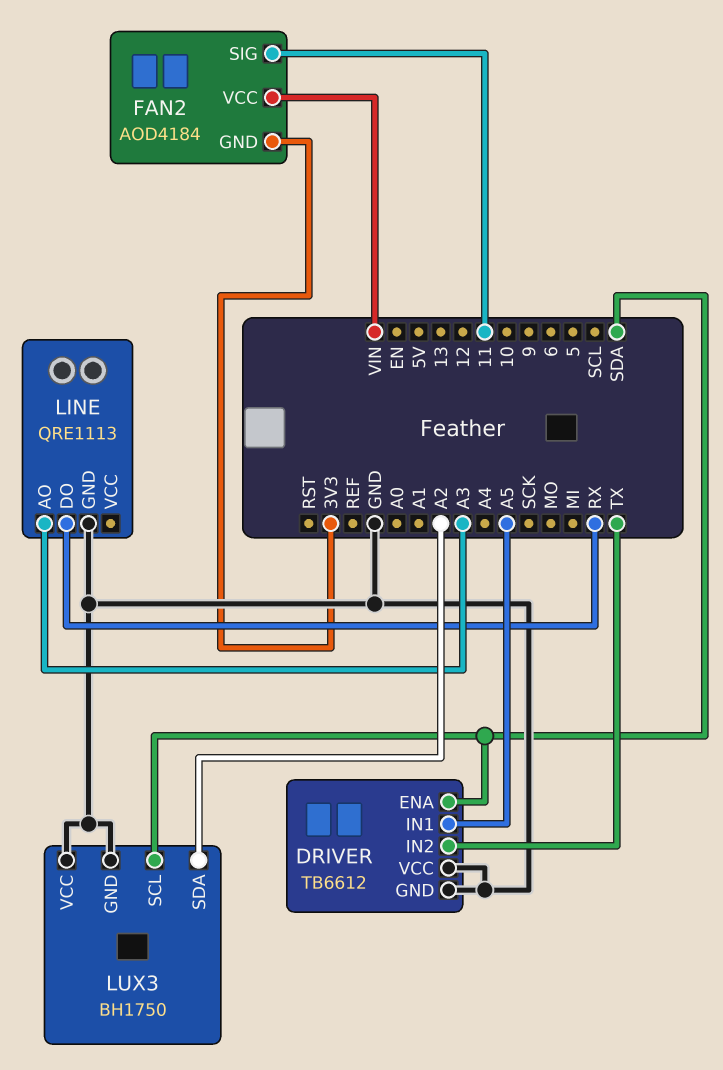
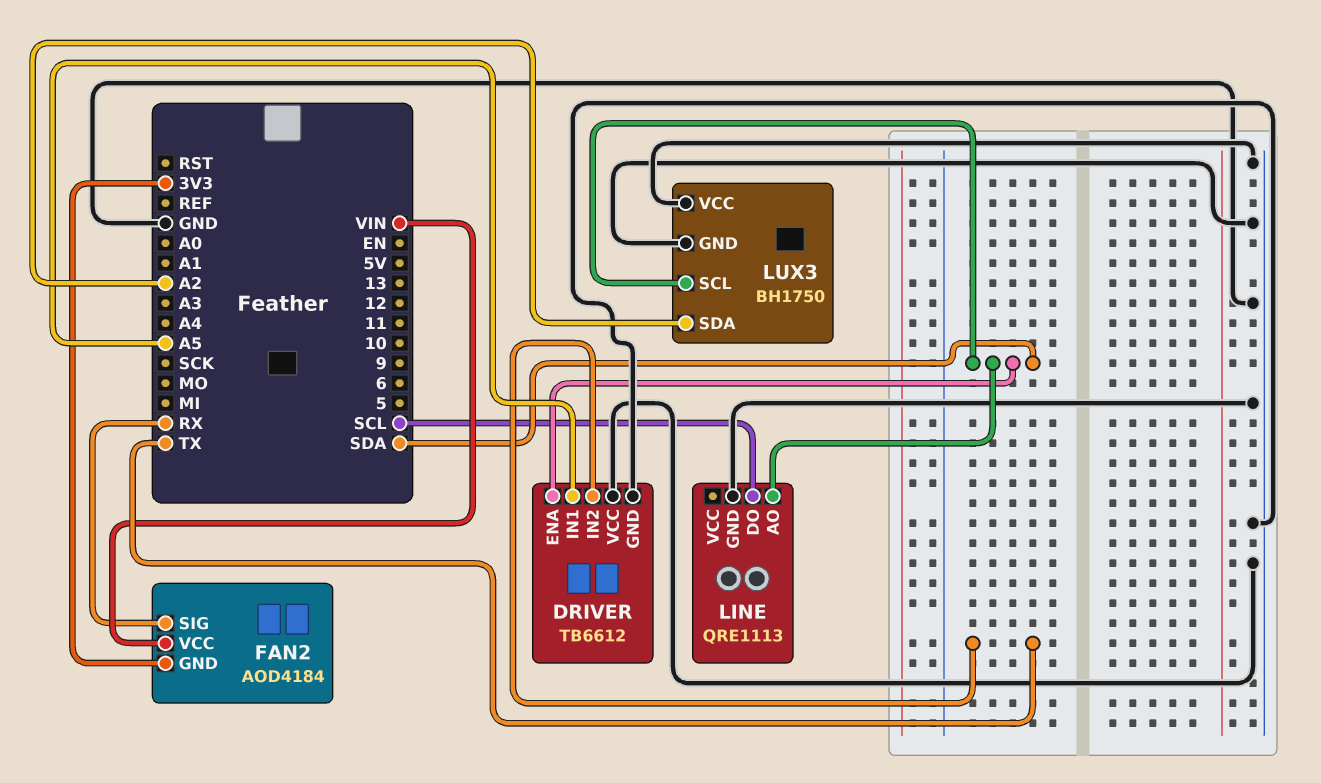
FAN2 pin SIG: 11 -> RX
LINE pin AO: A3 -> SDA
LINE pin DO: RX -> SCL

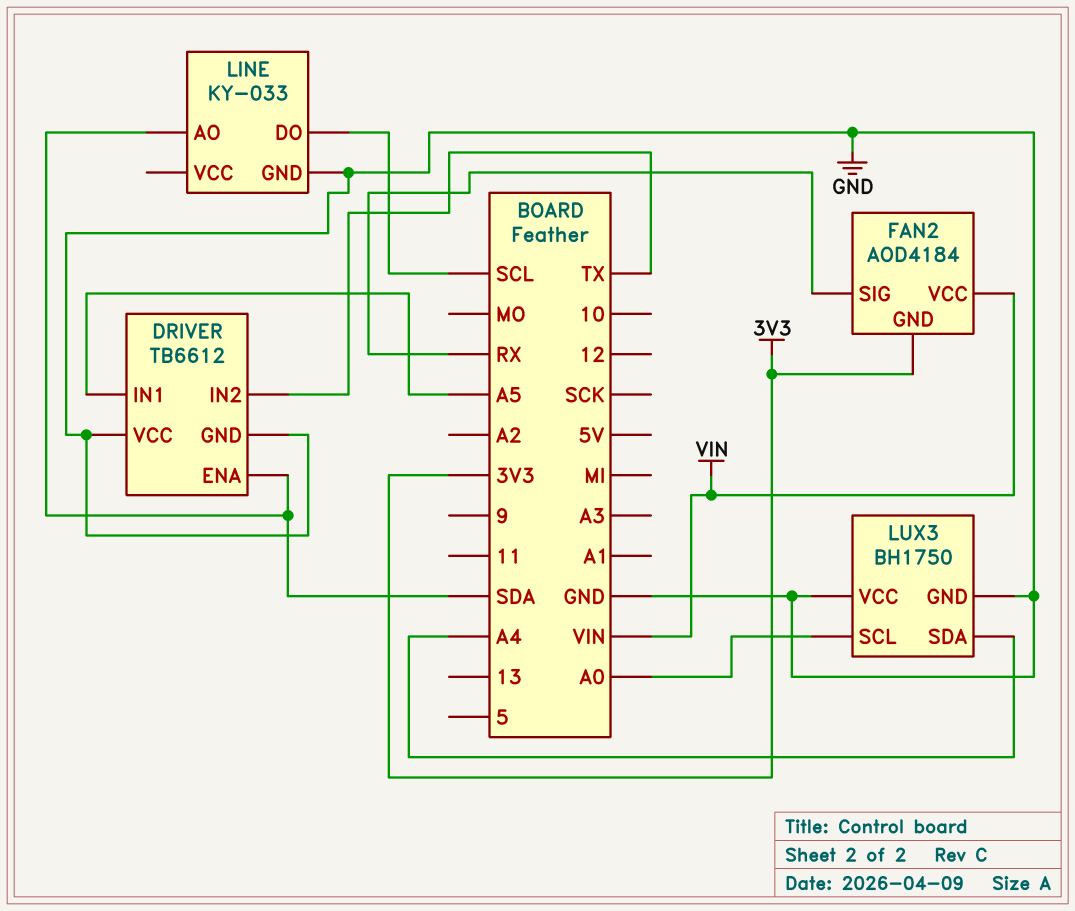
LINE: QRE1113 -> KY-033
LUX3 pin SCL: SDA -> A0
LUX3 pin SDA: A2 -> A4

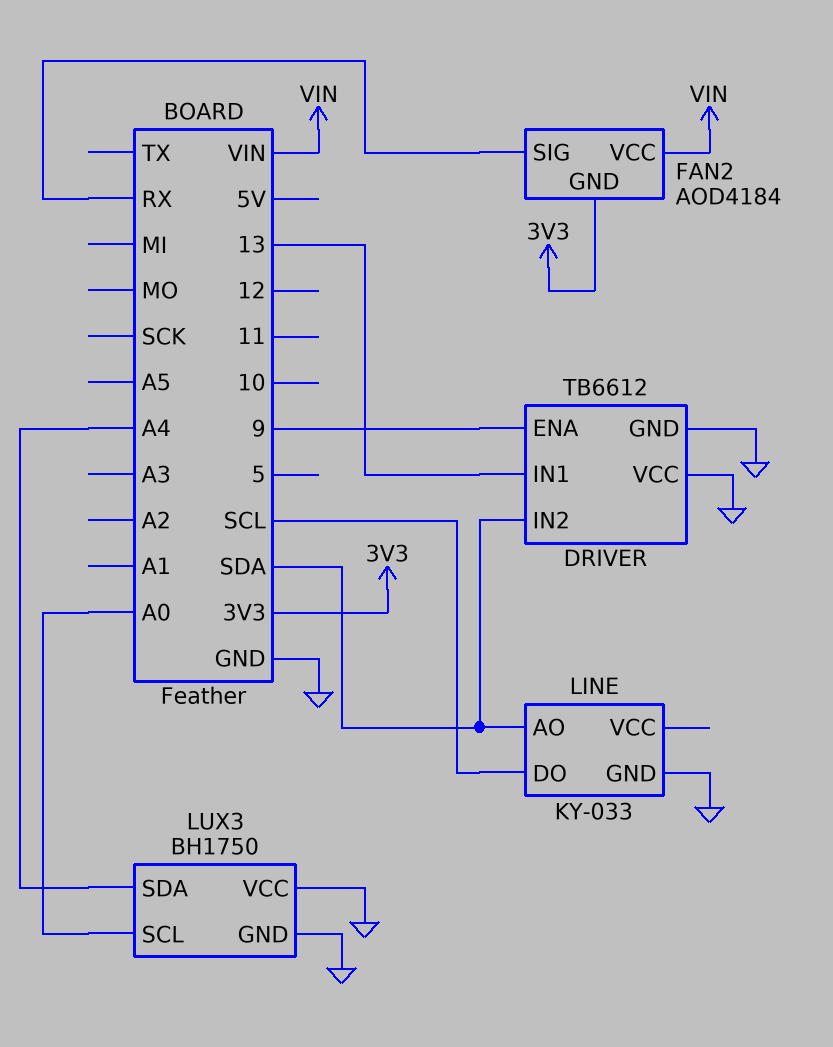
DRIVER pin ENA: SDA -> 9
DRIVER pin IN1: A5 -> 13
DRIVER pin IN2: TX -> SDA

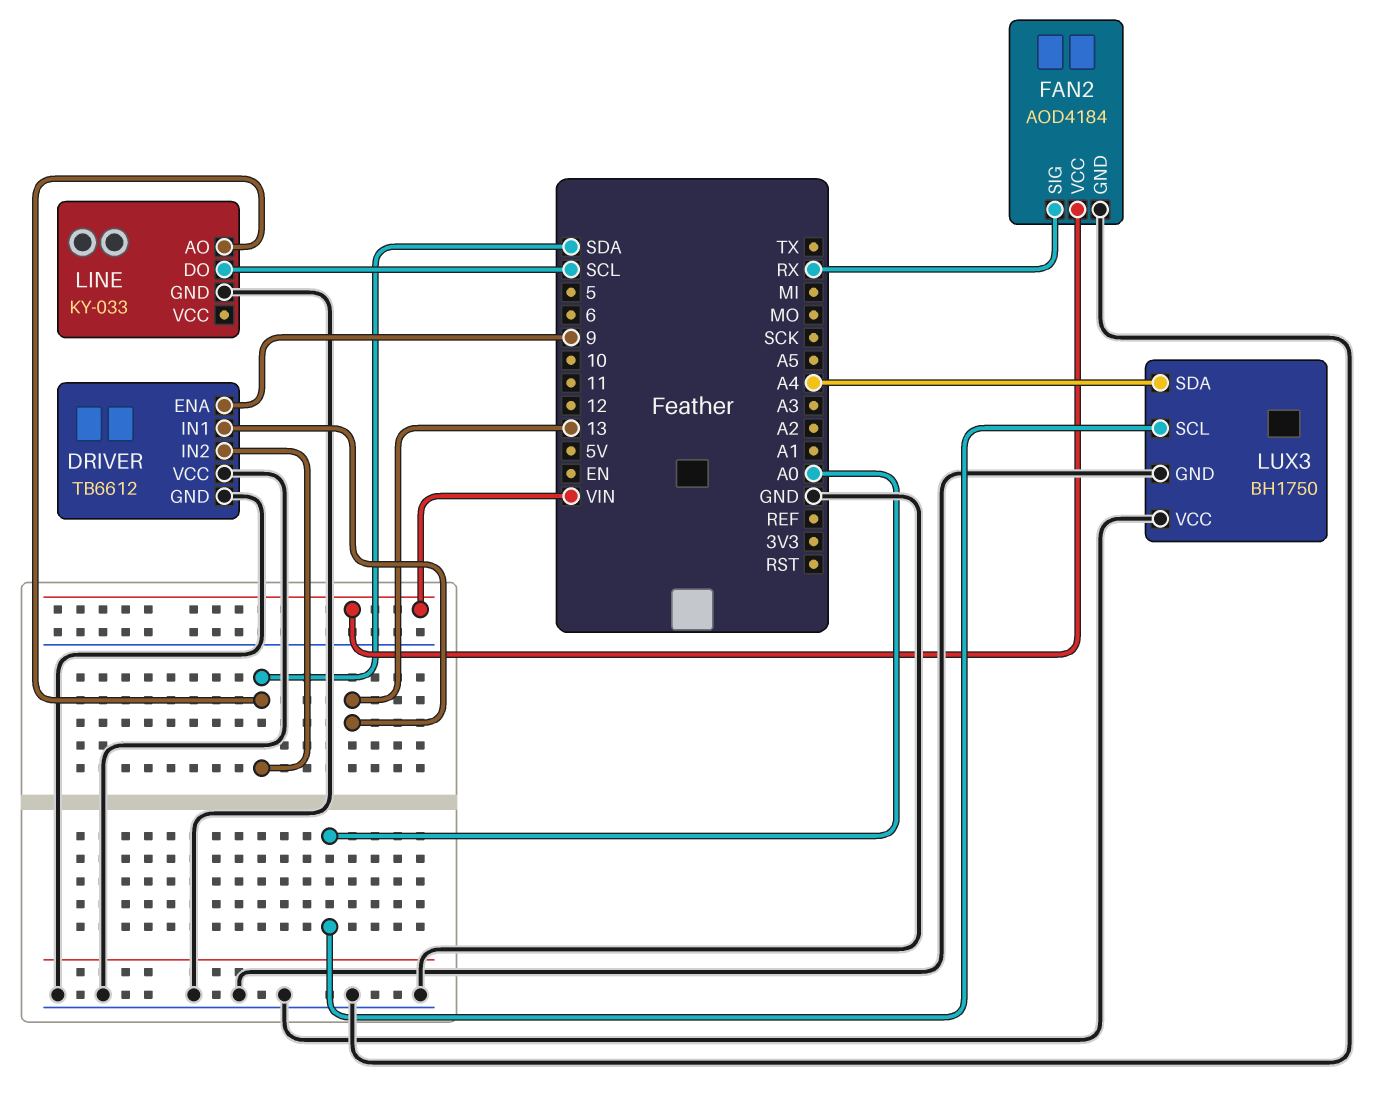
FAN2 pin GND: 3V3 -> GND

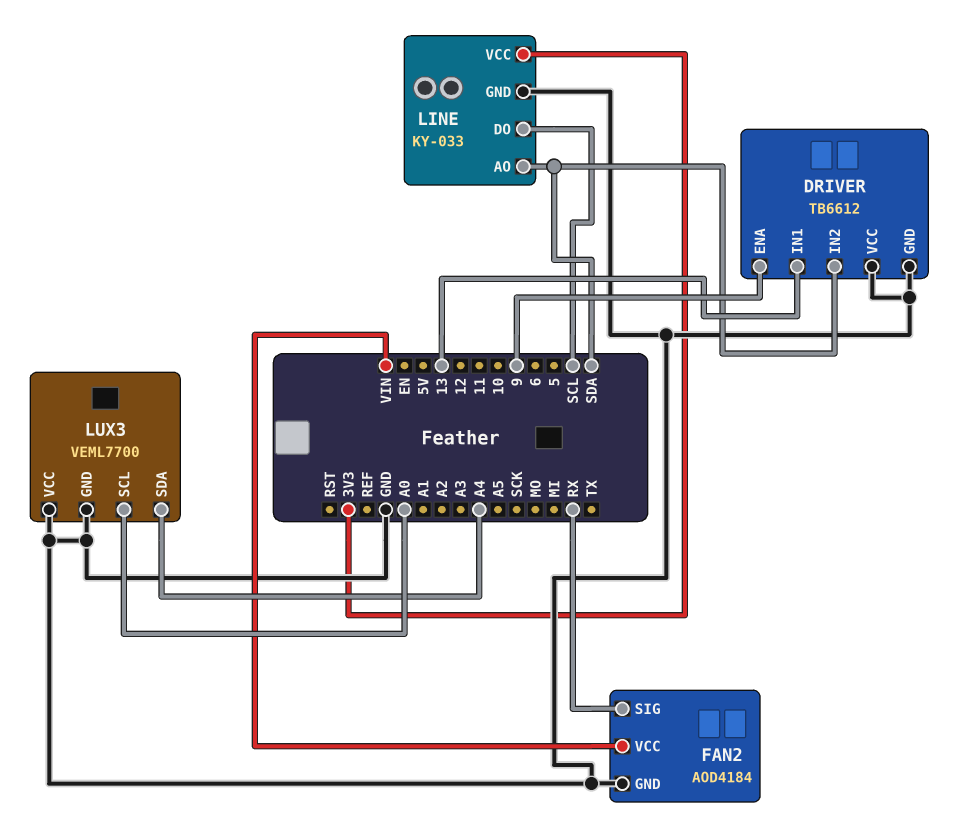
LINE pin VCC: none -> 3V3
LUX3: BH1750 -> VEML7700

